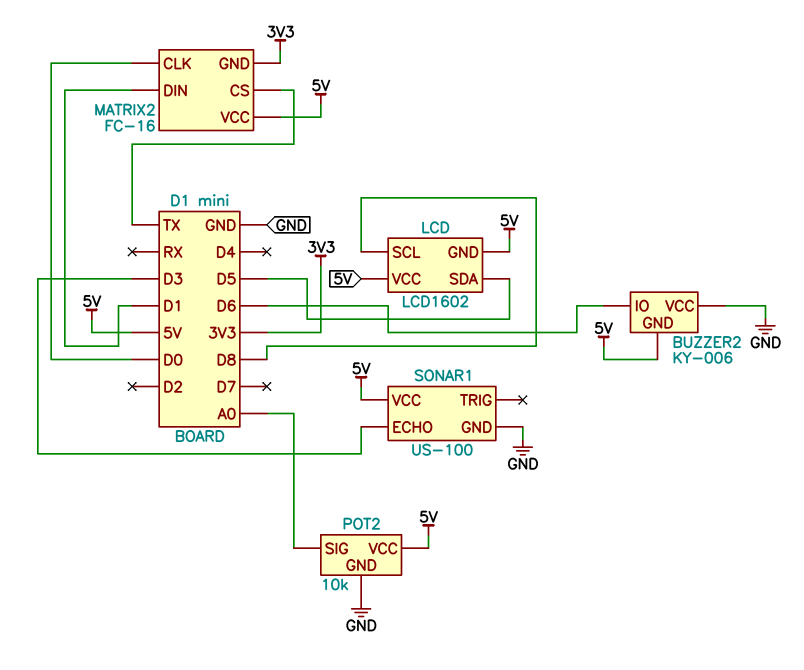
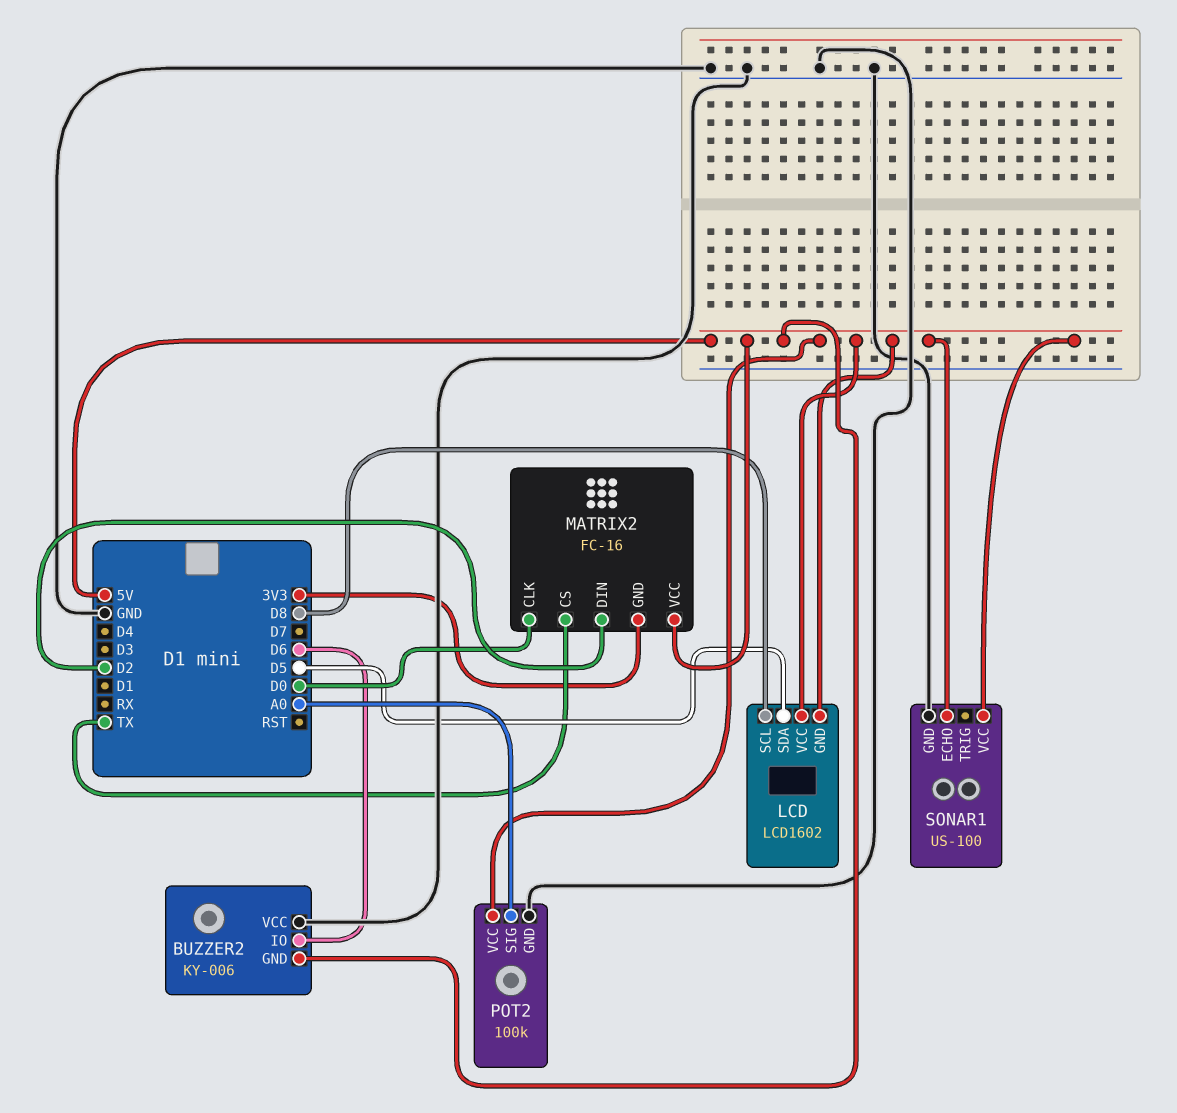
MATRIX2 pin DIN: D1 -> D2
POT2: 10k -> 100k
SONAR1 pin ECHO: D3 -> 5V

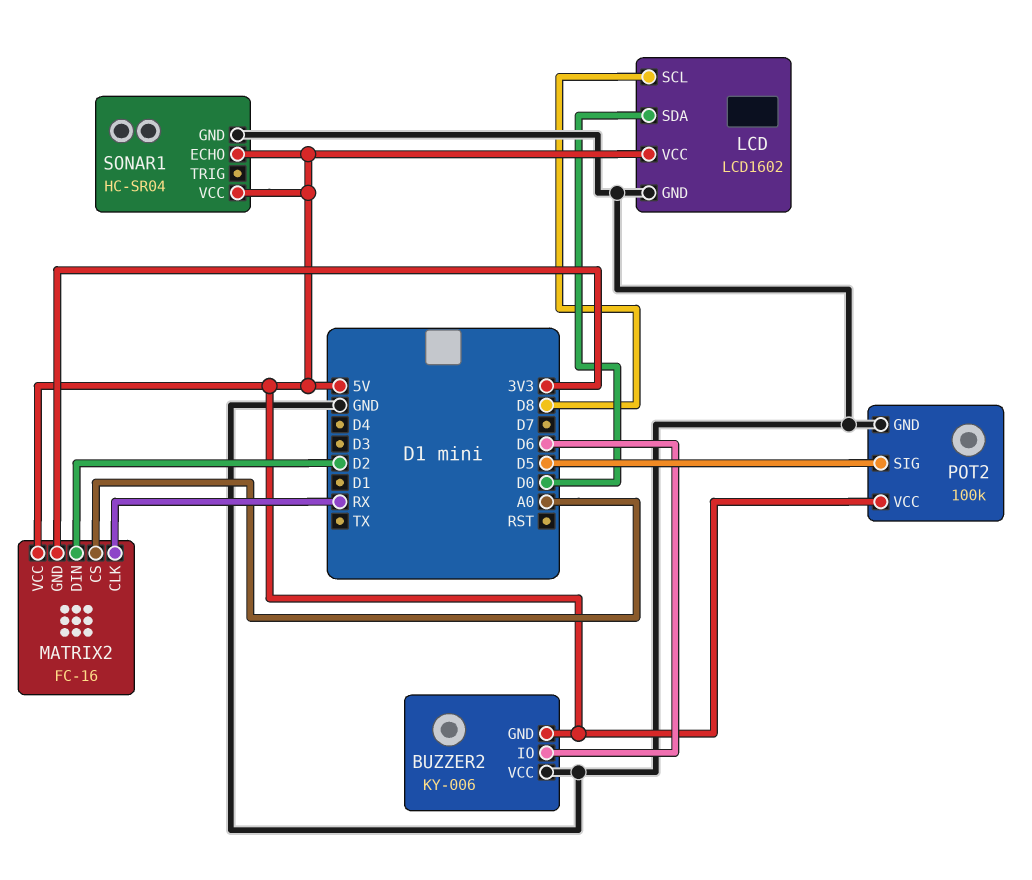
LCD pin GND: 5V -> GND
LCD pin SDA: D5 -> D0
MATRIX2 pin CLK: D0 -> RX
MATRIX2 pin CS: TX -> A0
POT2 pin SIG: A0 -> D5
SONAR1: US-100 -> HC-SR04

